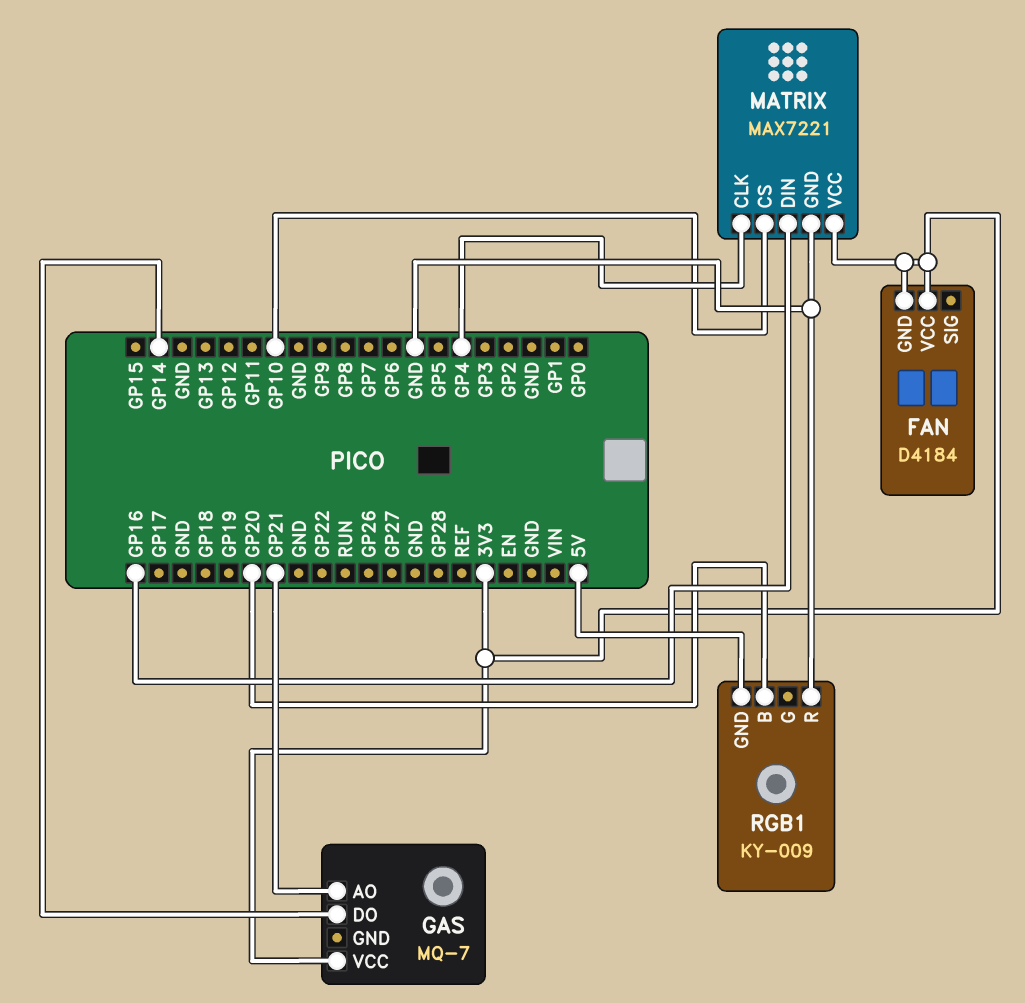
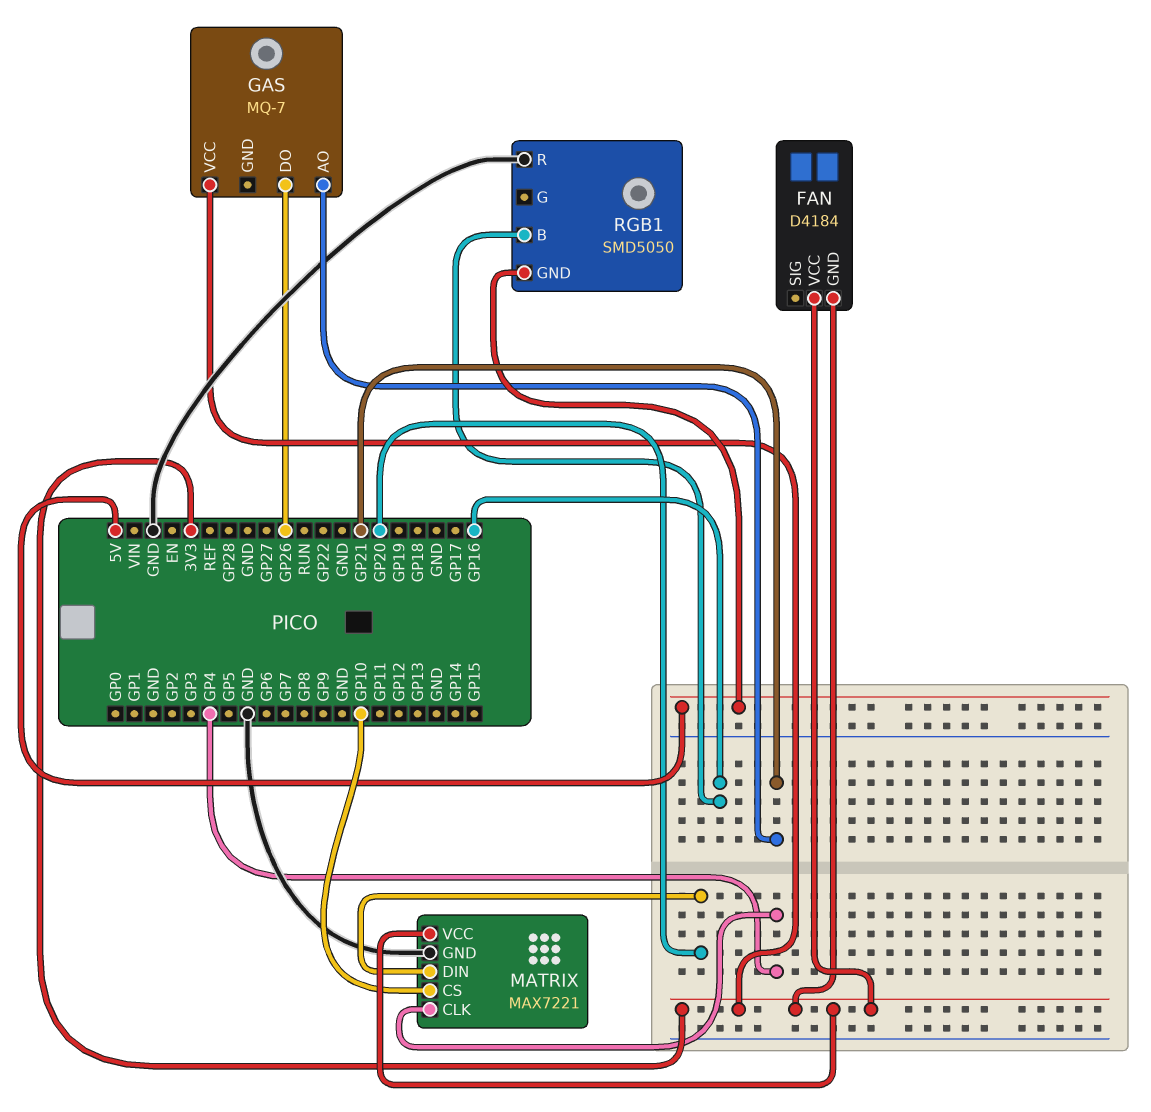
GAS pin DO: GP14 -> GP26
MATRIX pin DIN: GP16 -> GP20
RGB1: KY-009 -> SMD5050
RGB1 pin B: GP20 -> GP16

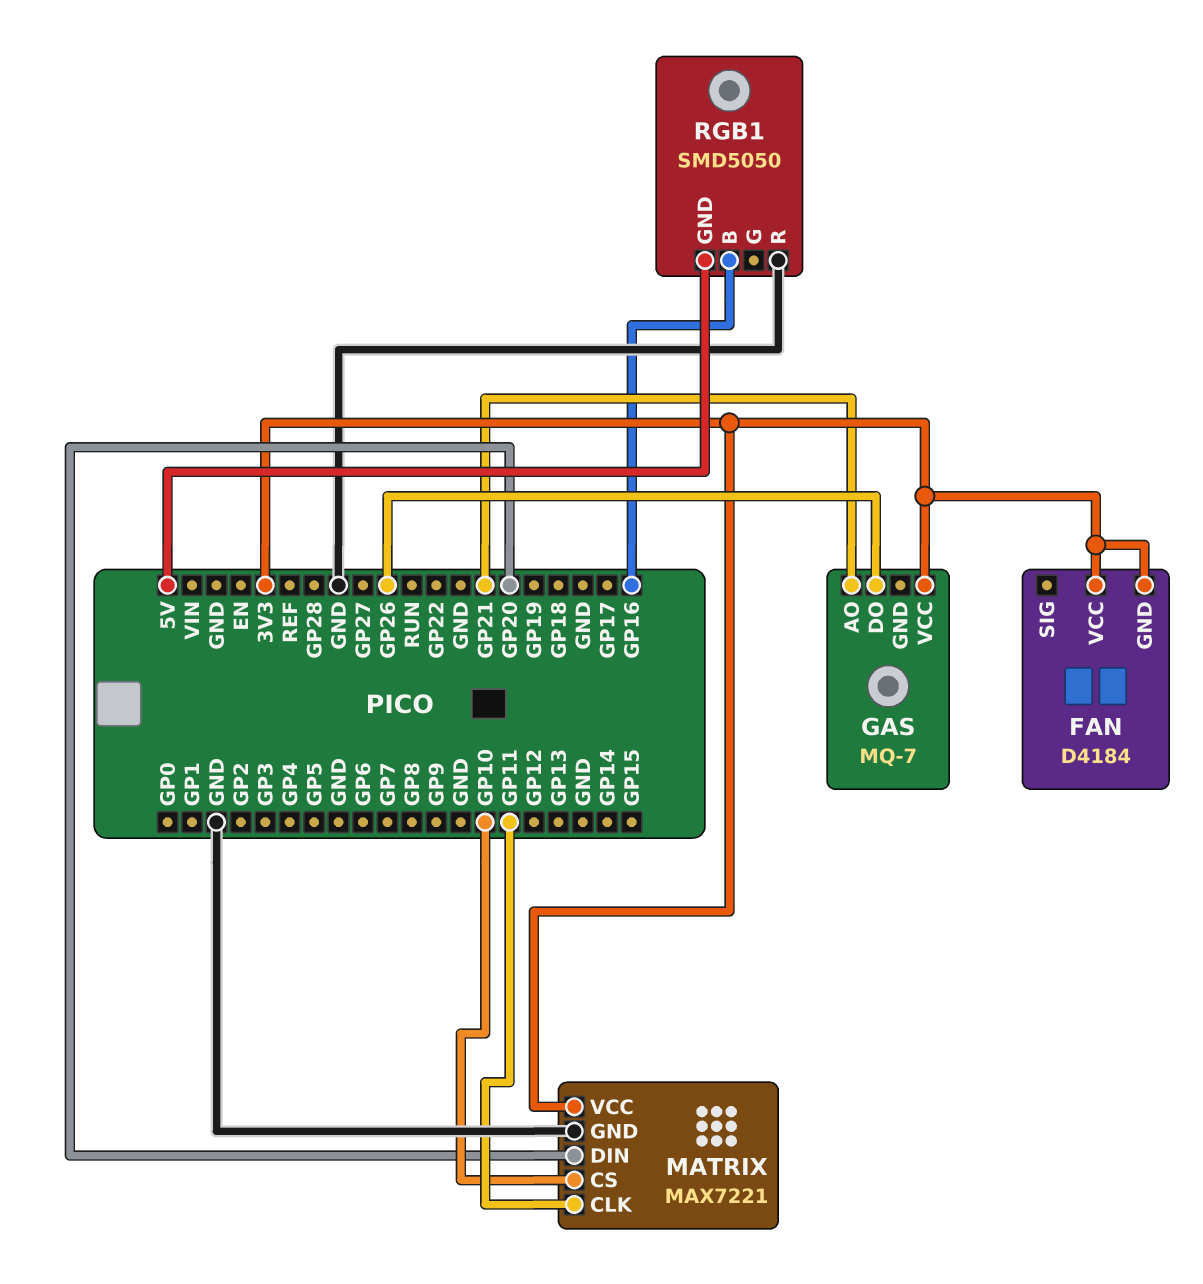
MATRIX pin CLK: GP4 -> GP11

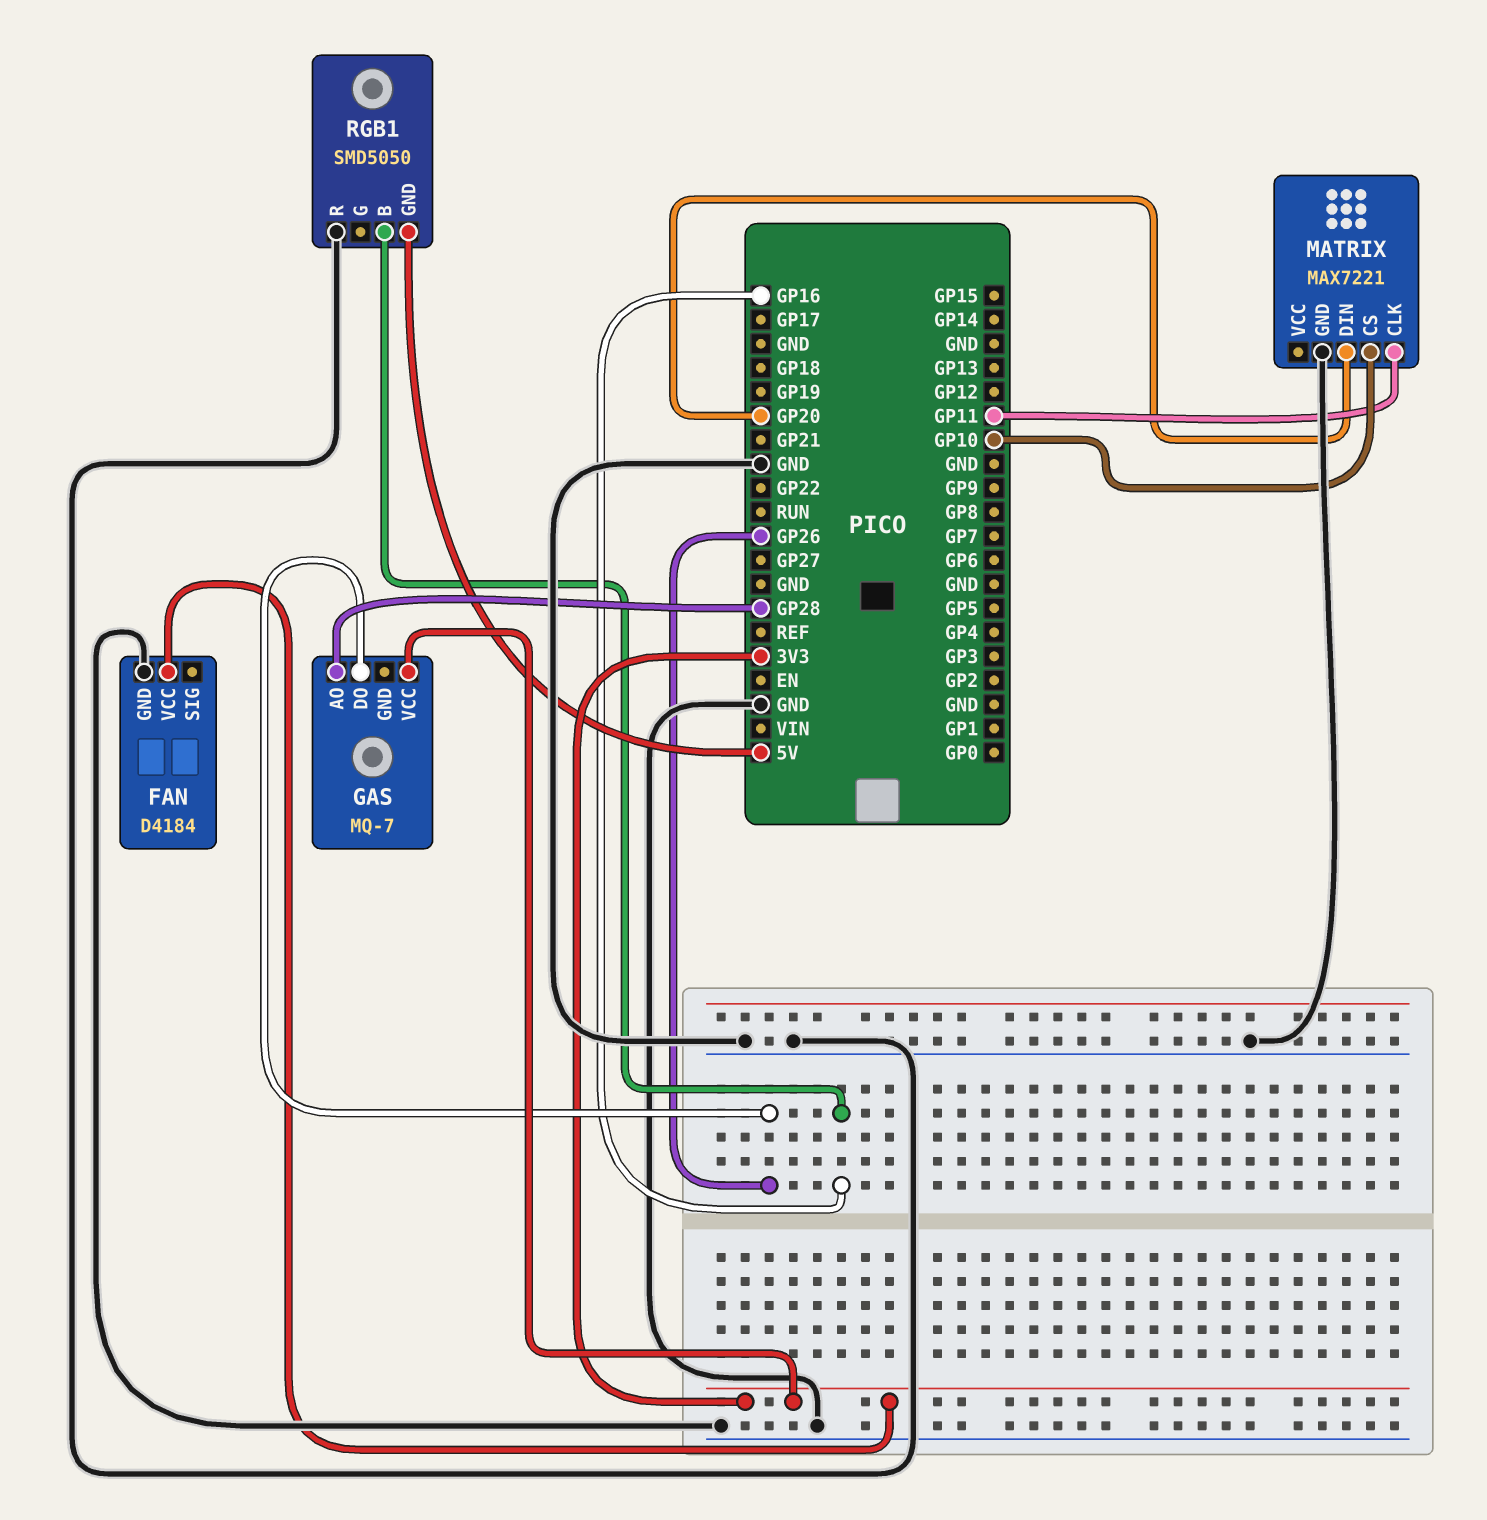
FAN pin GND: 3V3 -> GND
GAS pin AO: GP21 -> GP28
MATRIX pin VCC: 3V3 -> none

